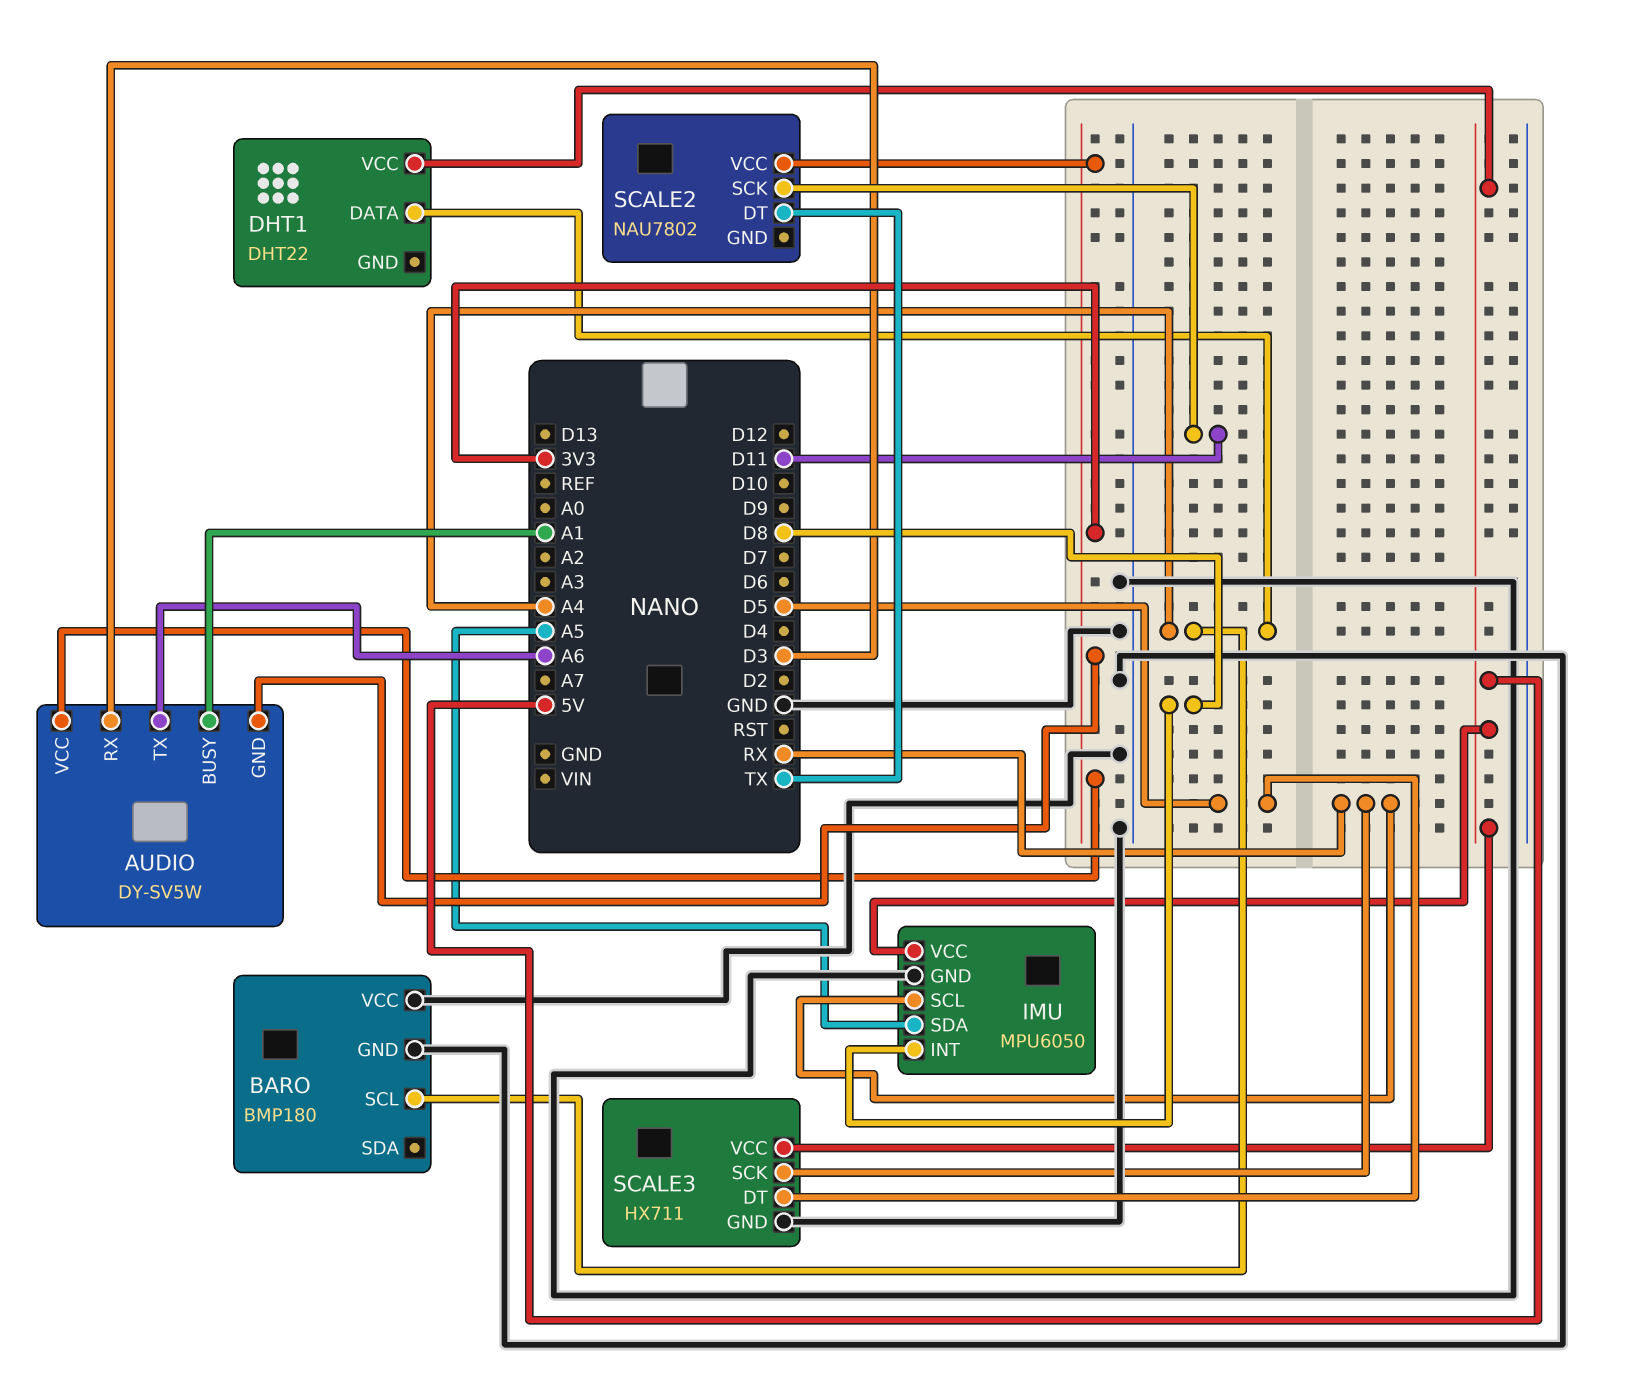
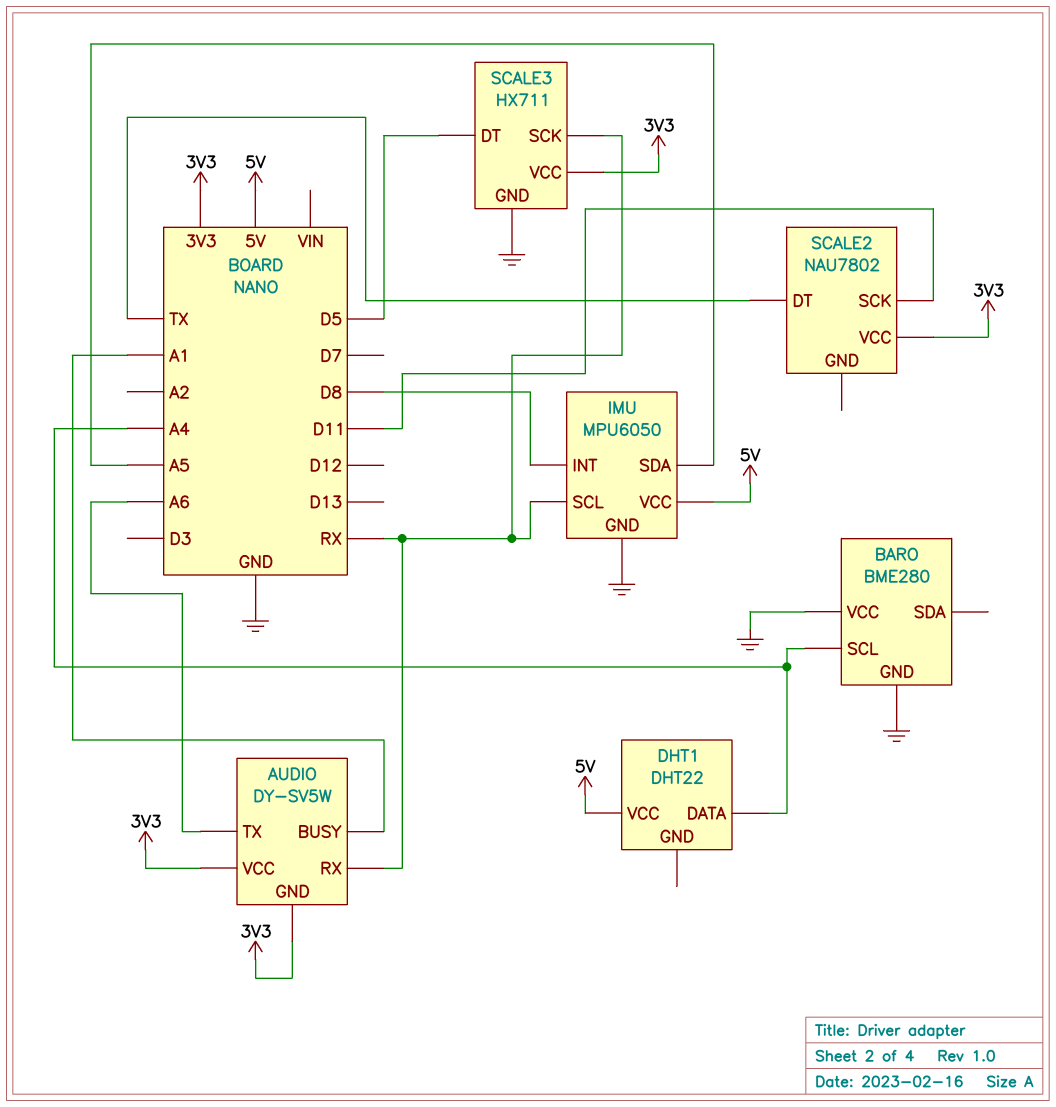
AUDIO pin RX: D3 -> RX
BARO: BMP180 -> BME280
SCALE3 pin VCC: 5V -> 3V3

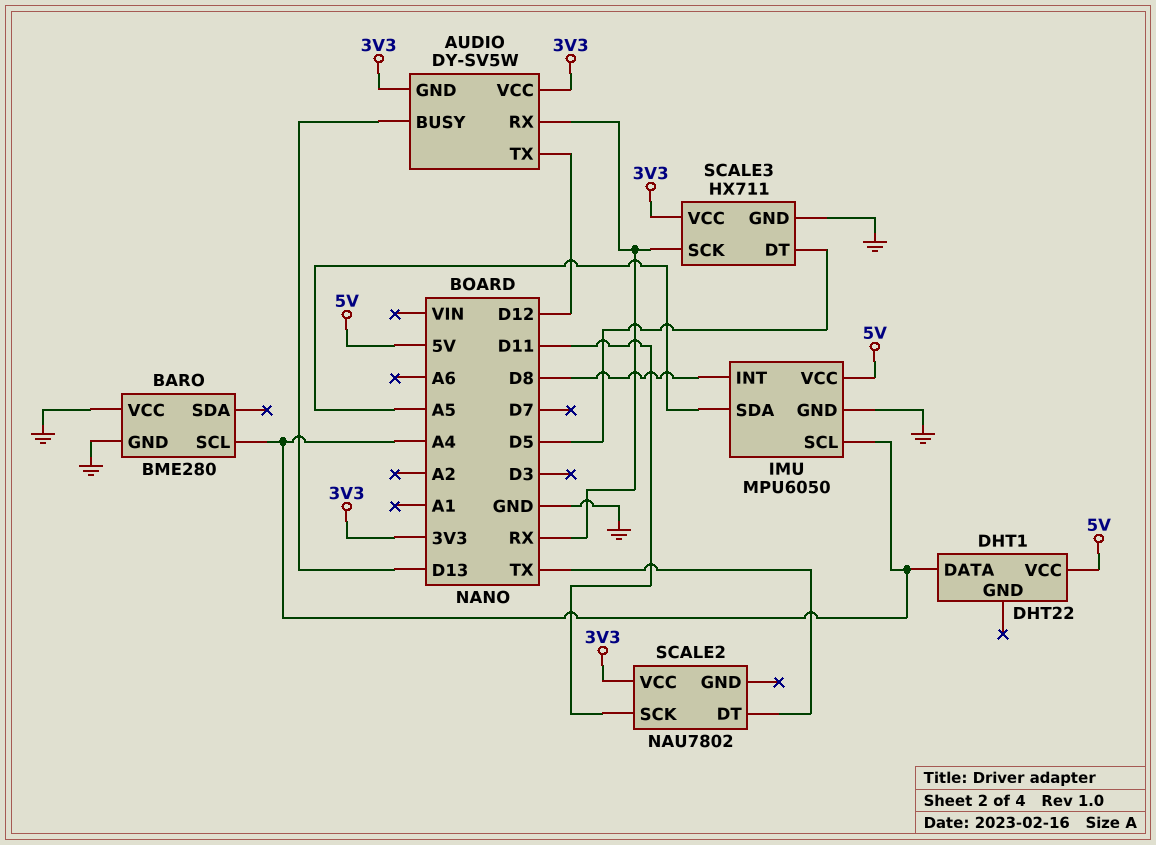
AUDIO pin BUSY: A1 -> D13
AUDIO pin TX: A6 -> D12
IMU pin SCL: RX -> A4

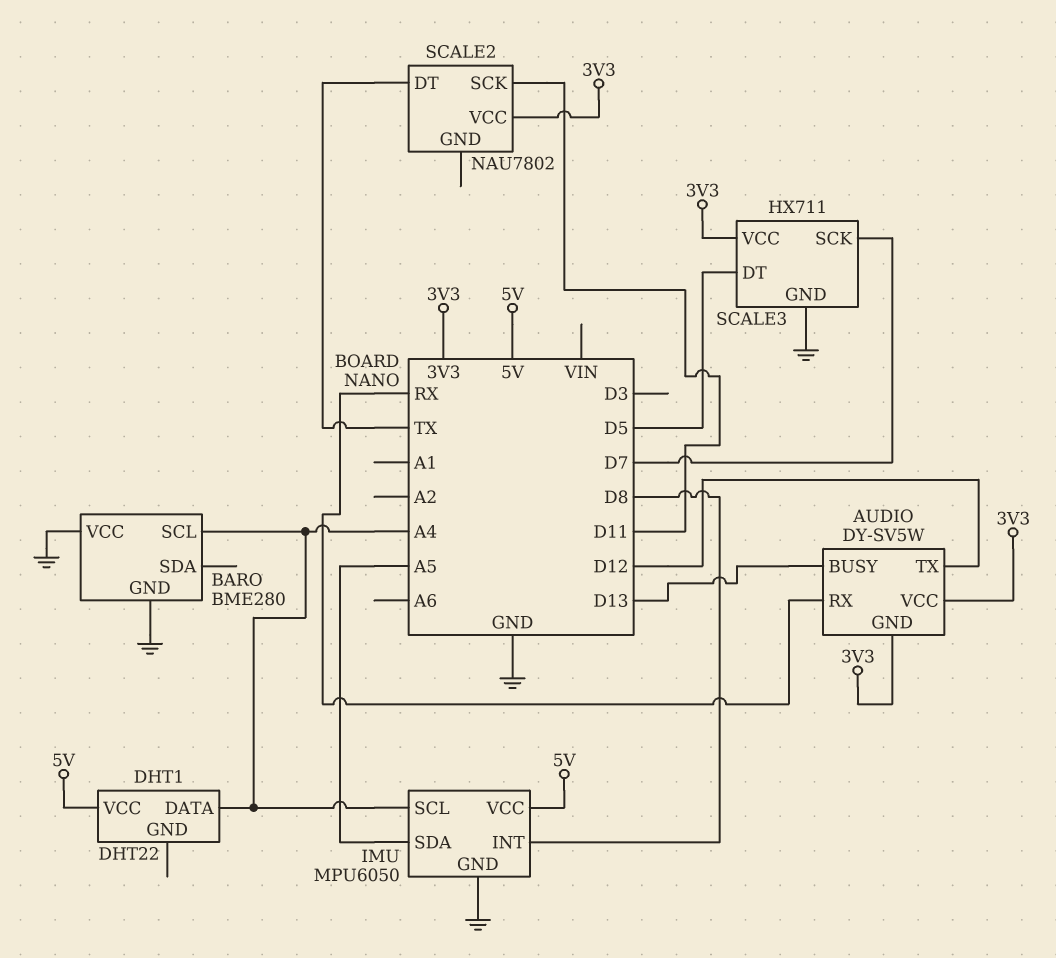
SCALE3 pin SCK: RX -> D7

